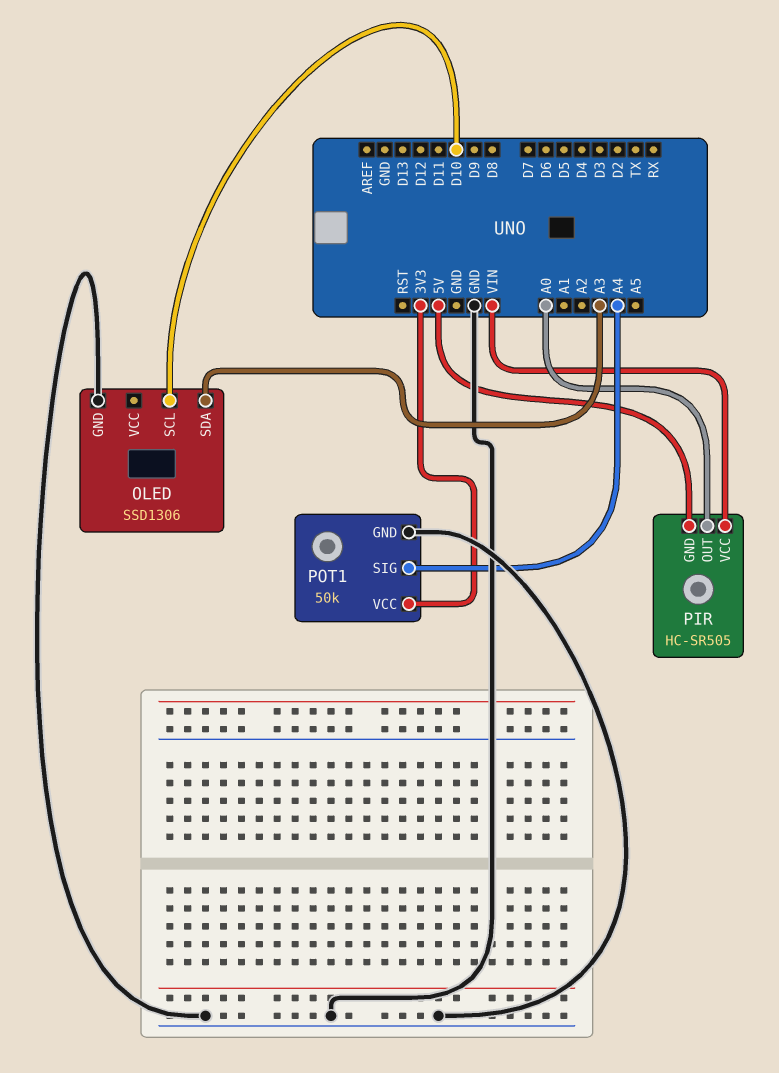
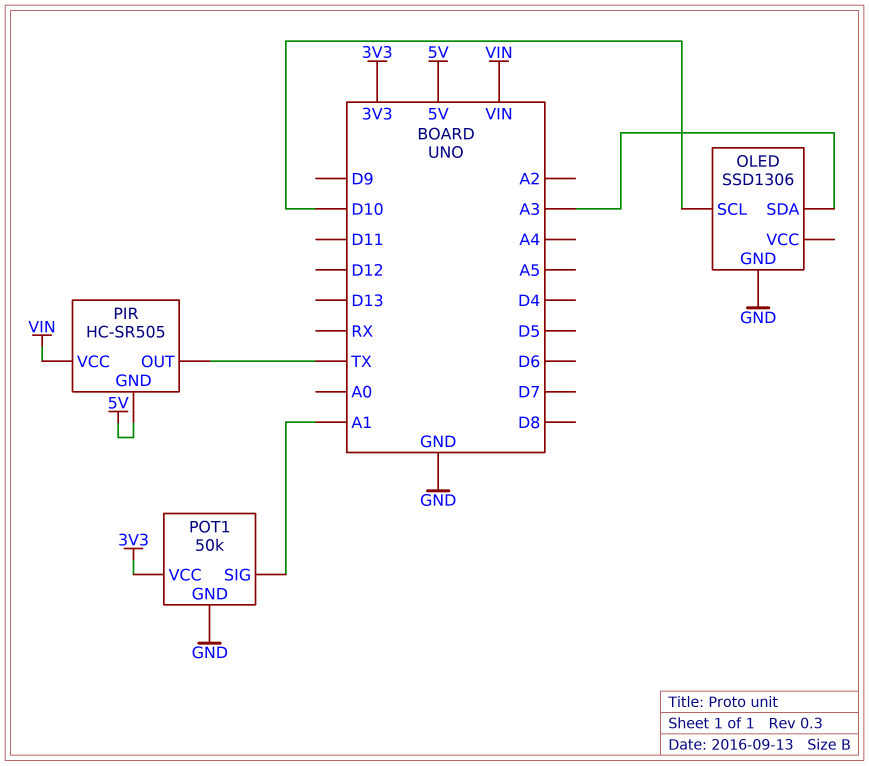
PIR pin OUT: A0 -> TX
POT1 pin SIG: A4 -> A1

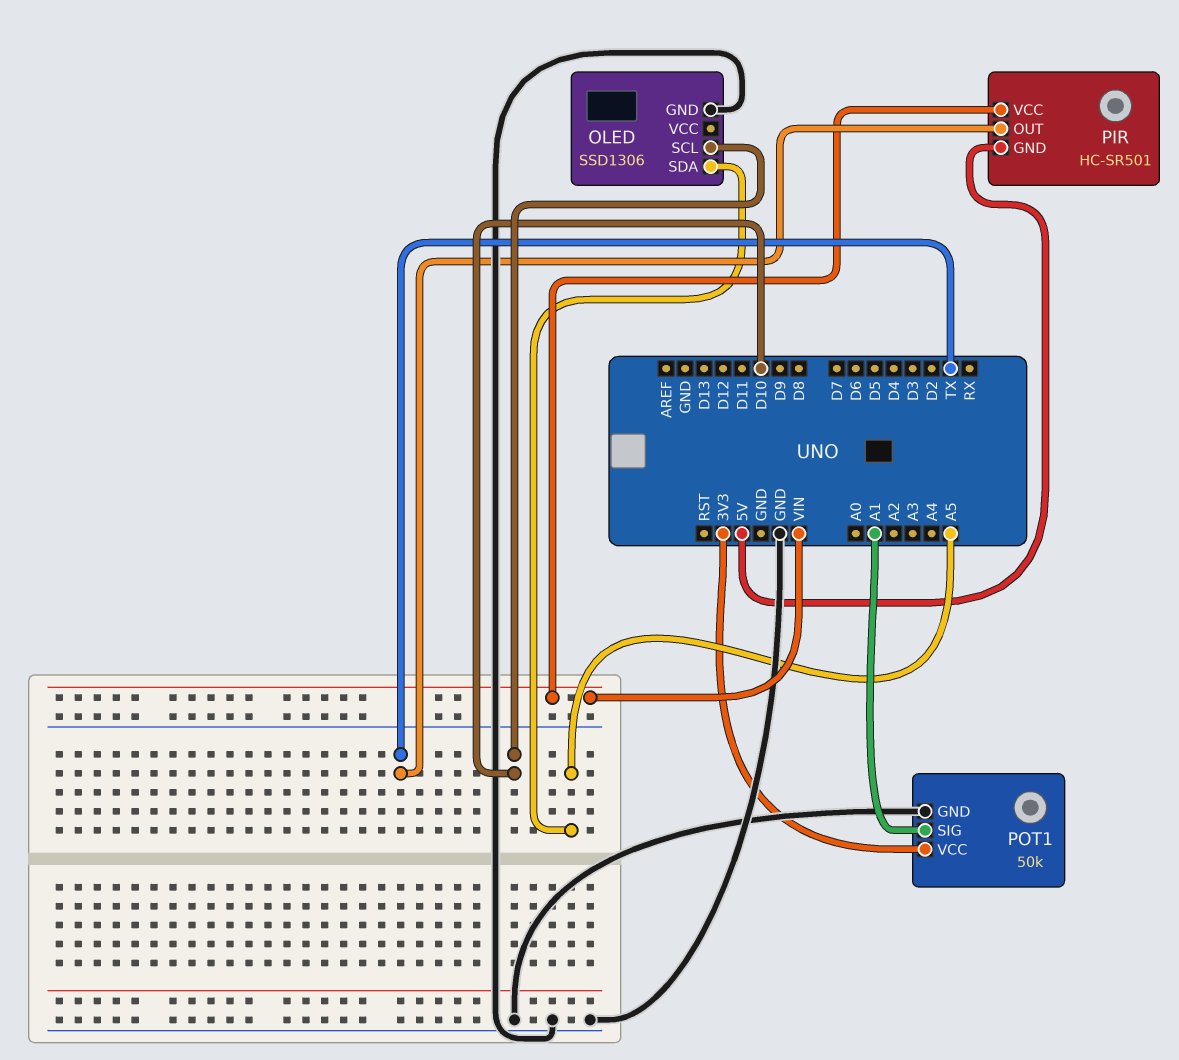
OLED pin SDA: A3 -> A5
PIR: HC-SR505 -> HC-SR501

